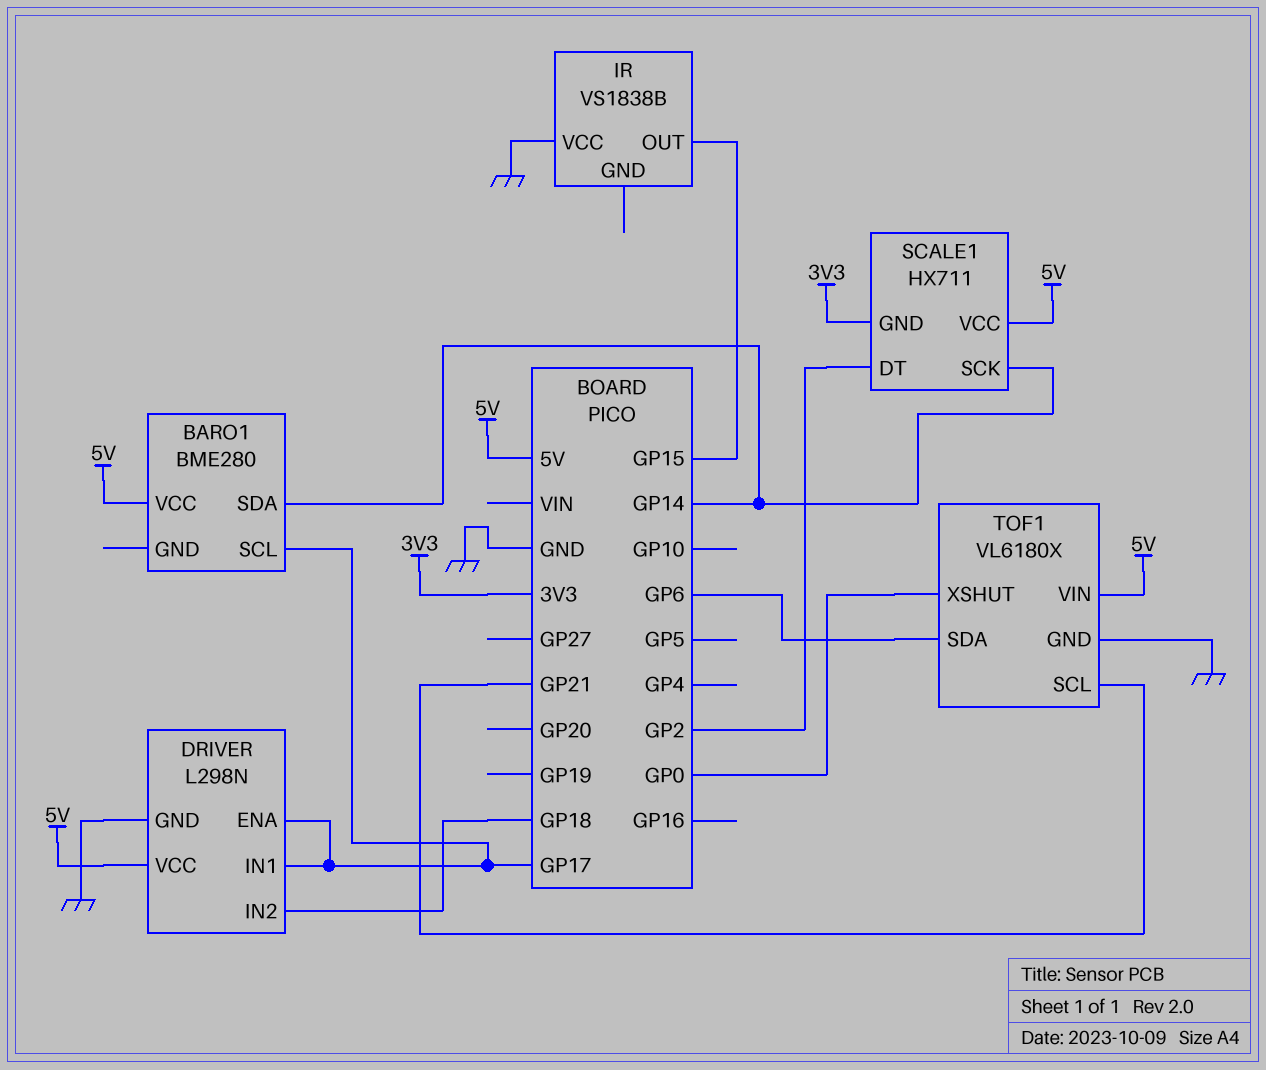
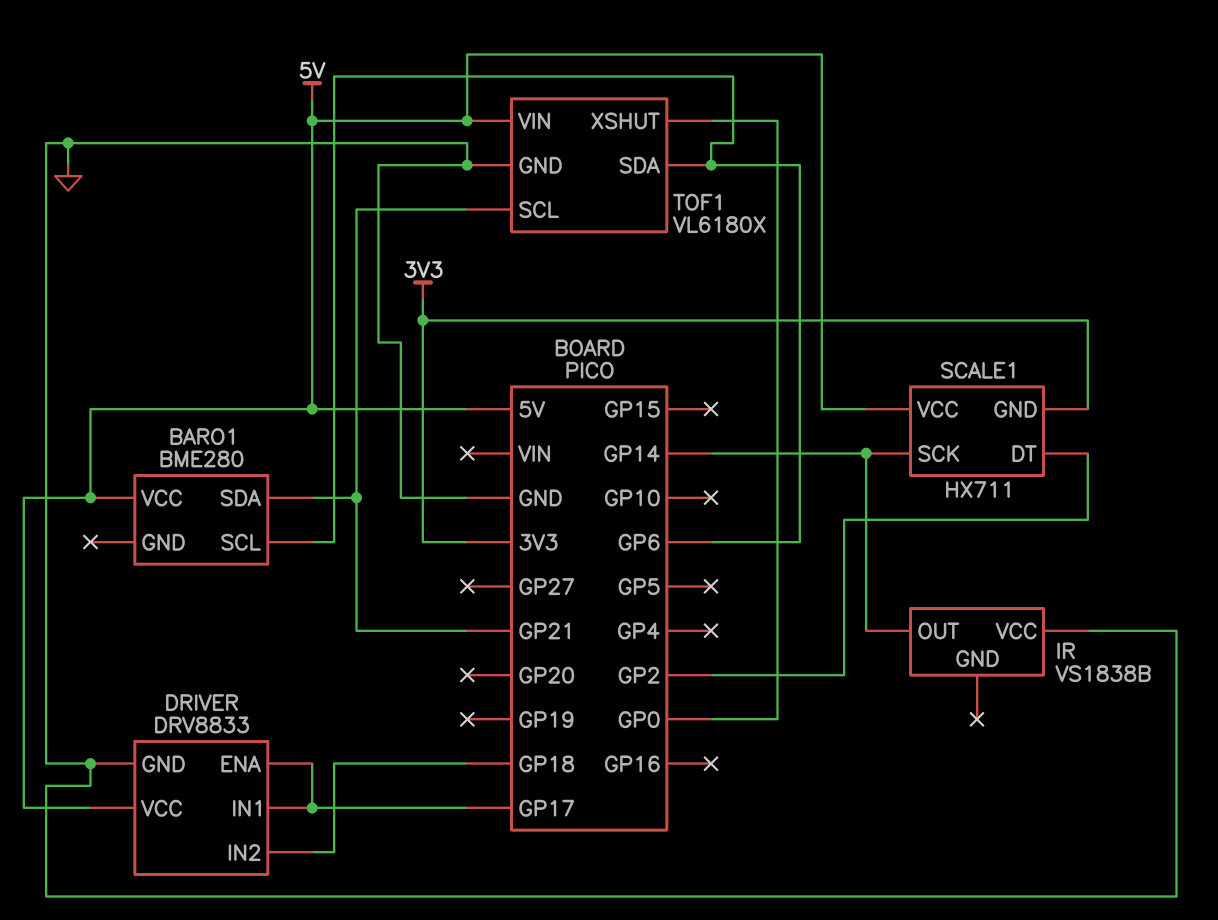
BARO1 pin SCL: GP17 -> GP6
BARO1 pin SDA: GP14 -> GP21
DRIVER: L298N -> DRV8833
IR pin OUT: GP15 -> GP14

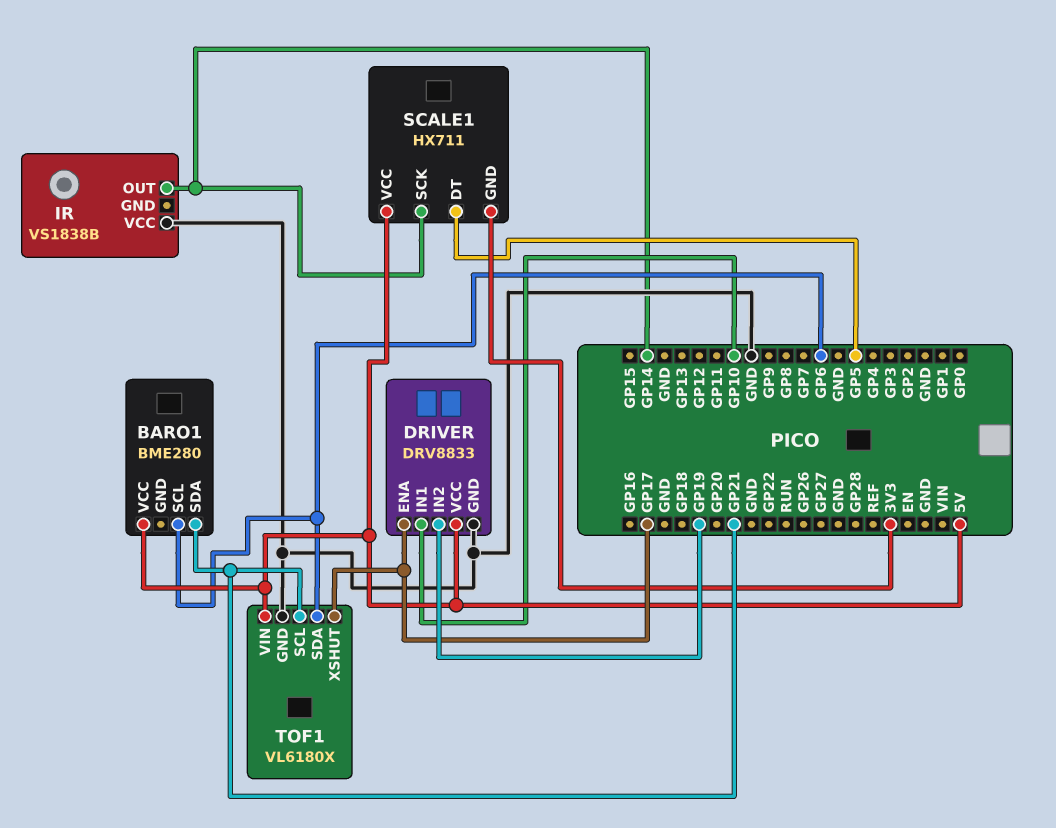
DRIVER pin IN1: GP17 -> GP10
DRIVER pin IN2: GP18 -> GP19
SCALE1 pin DT: GP2 -> GP5
TOF1 pin XSHUT: GP0 -> GP17

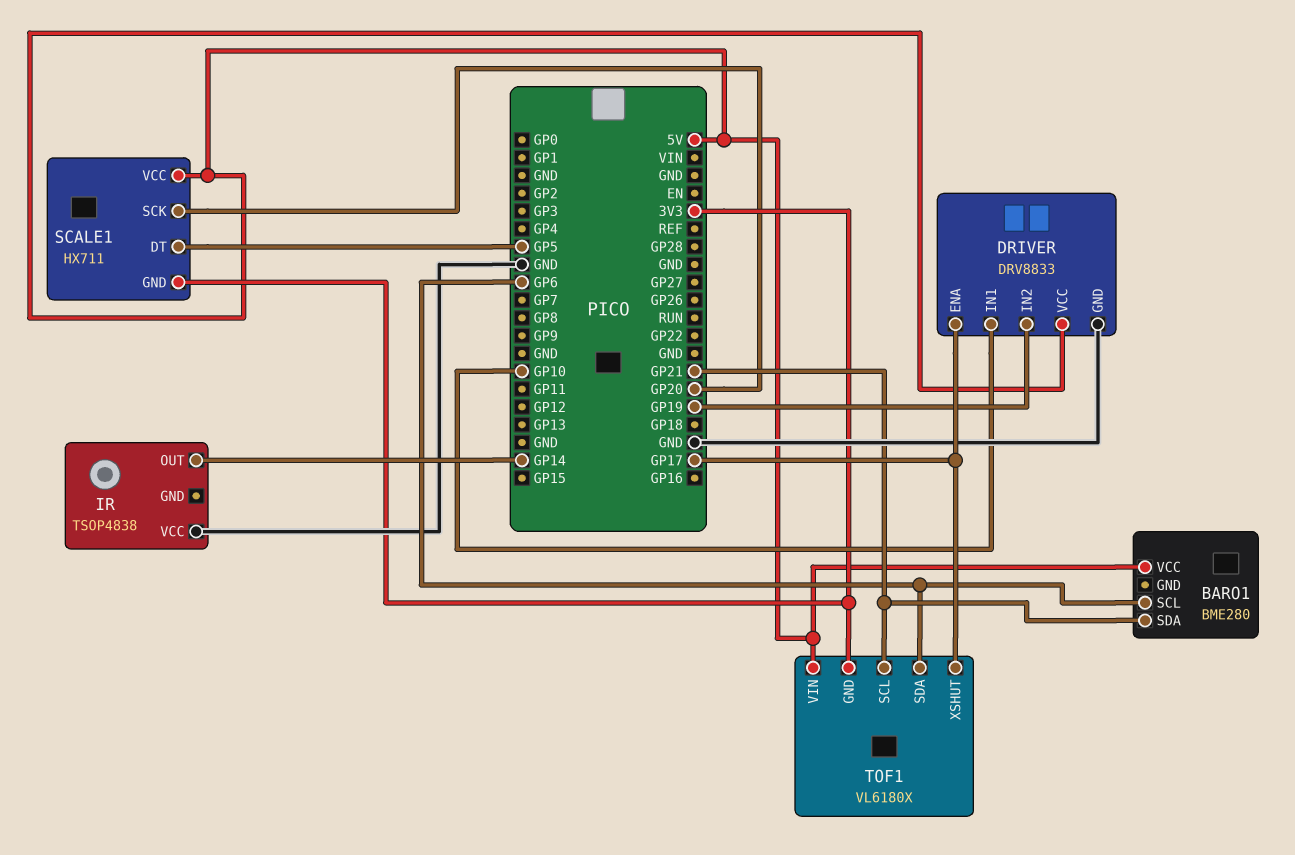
IR: VS1838B -> TSOP4838
SCALE1 pin SCK: GP14 -> GP20
TOF1 pin GND: GND -> 3V3

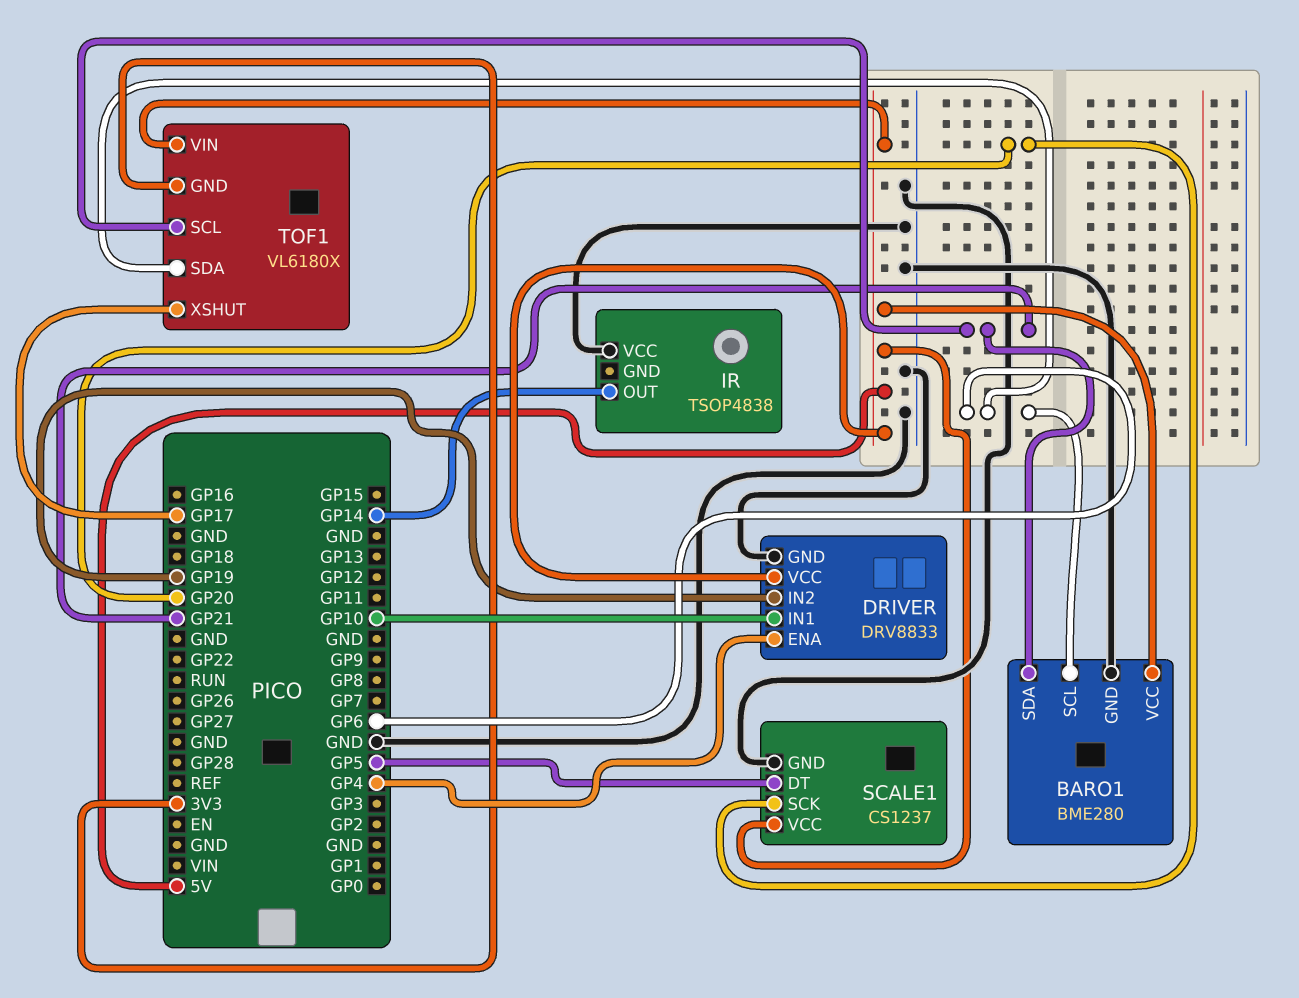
BARO1 pin GND: none -> GND
DRIVER pin ENA: GP17 -> GP4
SCALE1: HX711 -> CS1237
SCALE1 pin GND: 3V3 -> GND

